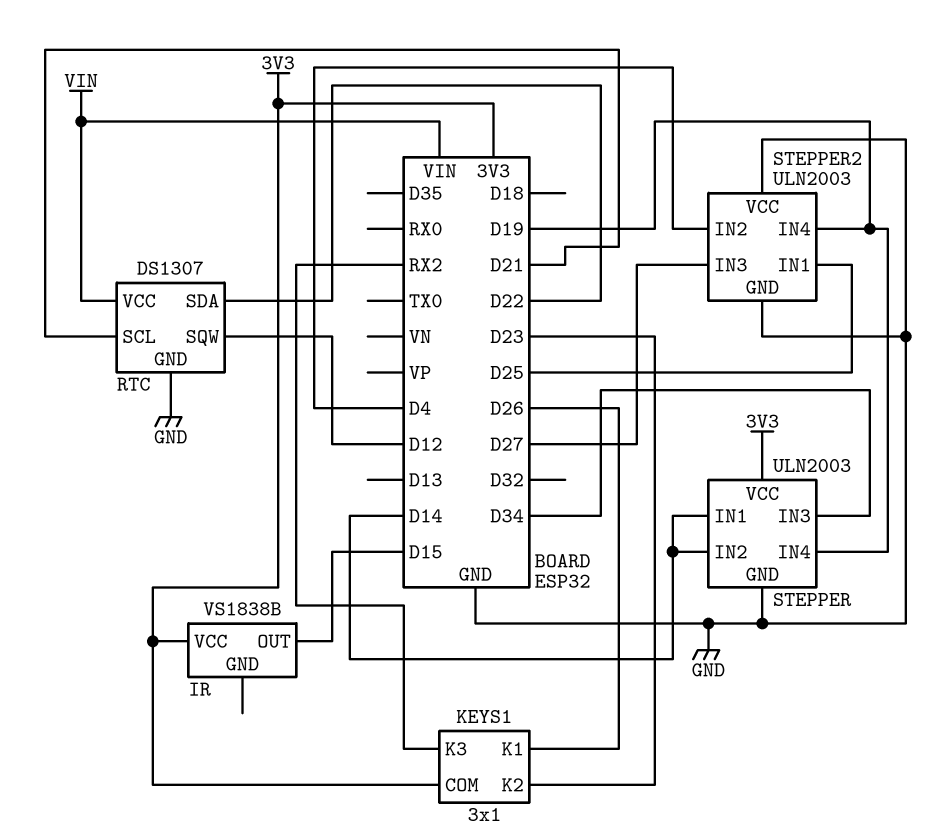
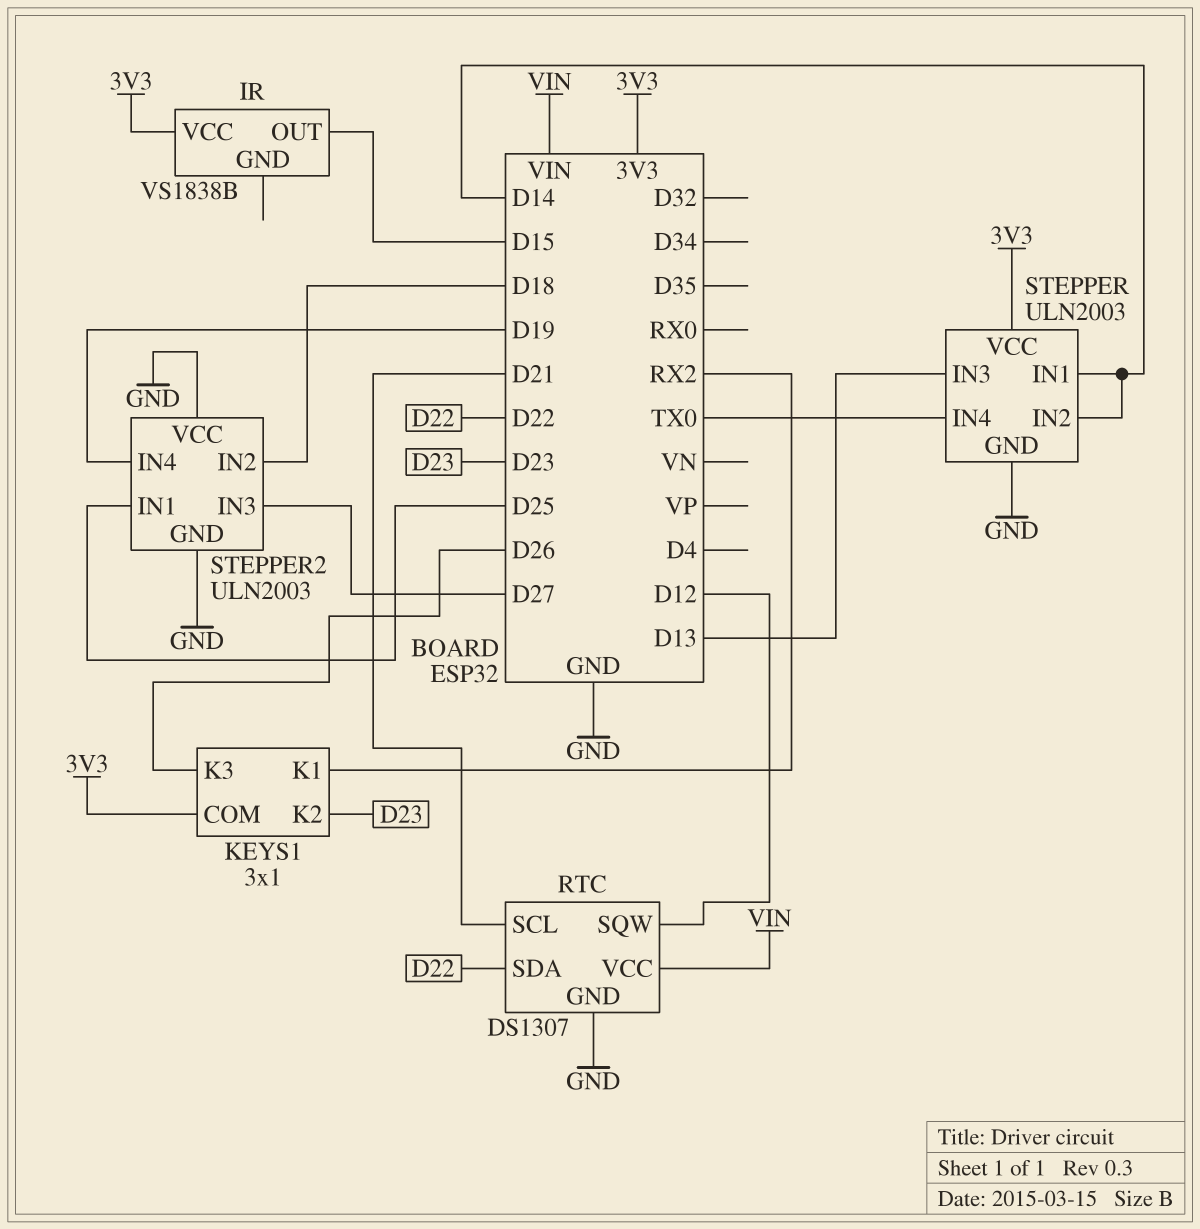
KEYS1 pin K1: D26 -> RX2
KEYS1 pin K3: RX2 -> D26
STEPPER pin IN3: D34 -> D13
STEPPER pin IN4: D19 -> TX0
STEPPER2 pin IN2: D4 -> D18

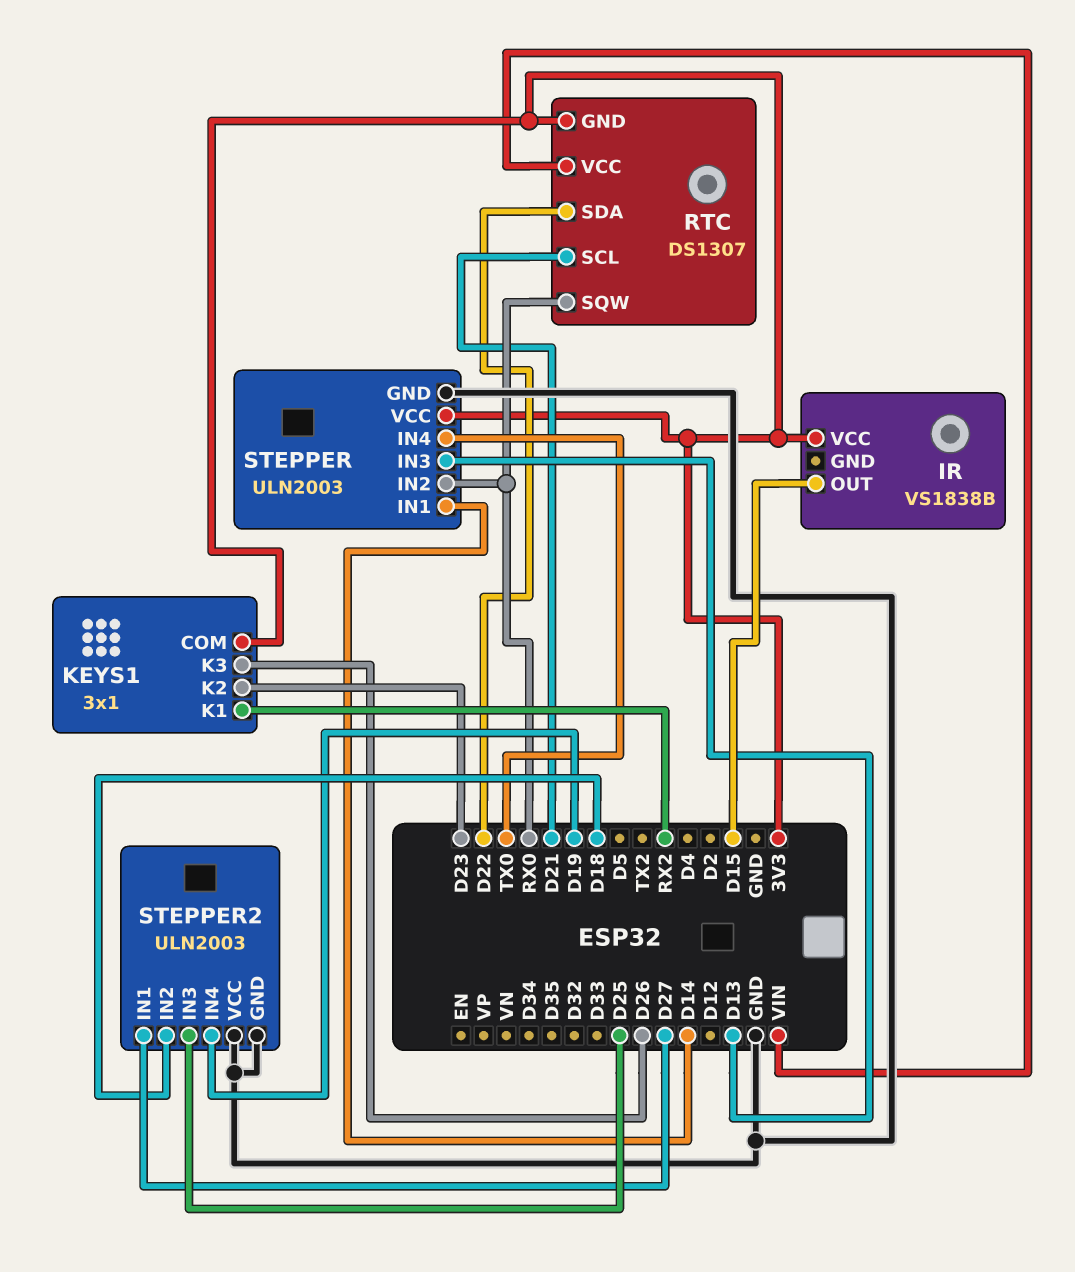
RTC pin GND: GND -> 3V3
RTC pin SQW: D12 -> RX0
STEPPER pin IN2: D14 -> RX0
STEPPER2 pin IN1: D25 -> D27
STEPPER2 pin IN3: D27 -> D25

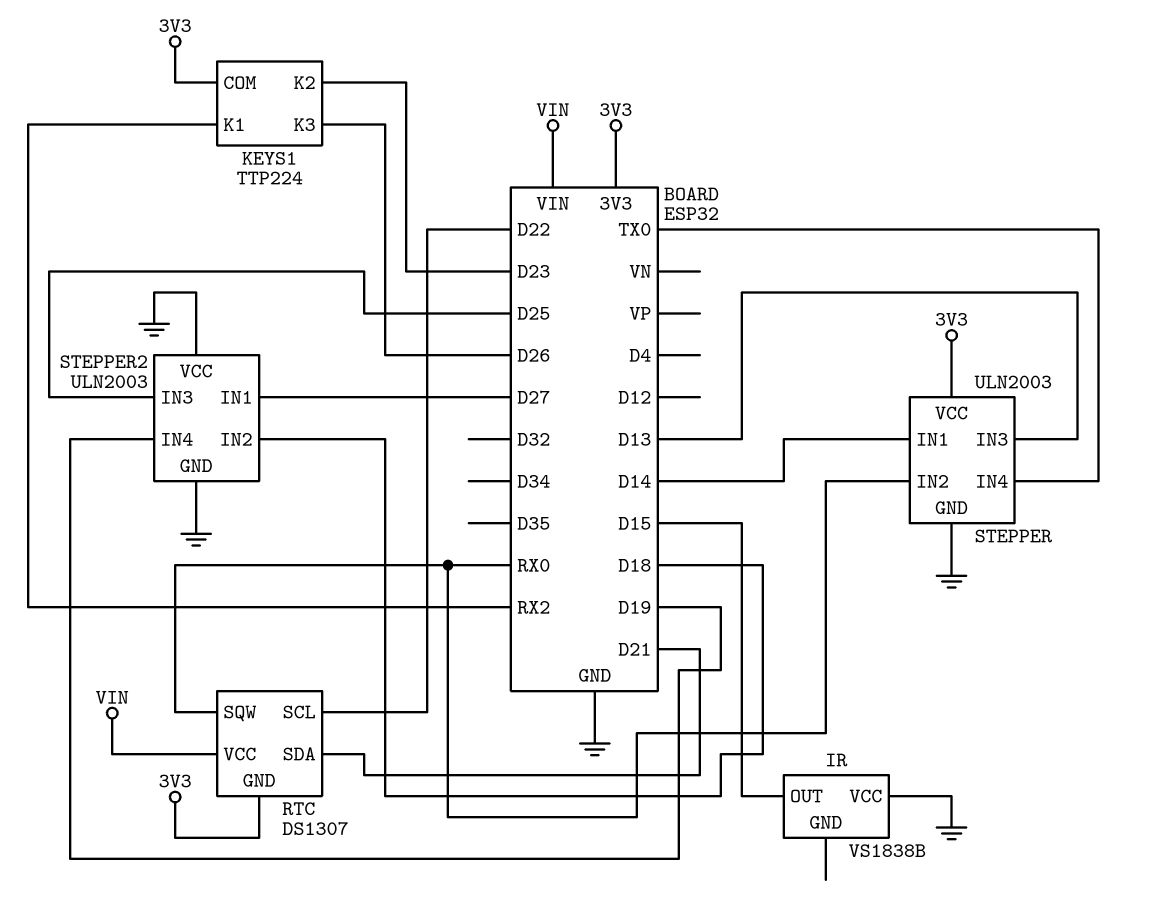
IR pin VCC: 3V3 -> GND
KEYS1: 3x1 -> TTP224
RTC pin SCL: D21 -> D22
RTC pin SDA: D22 -> D21

